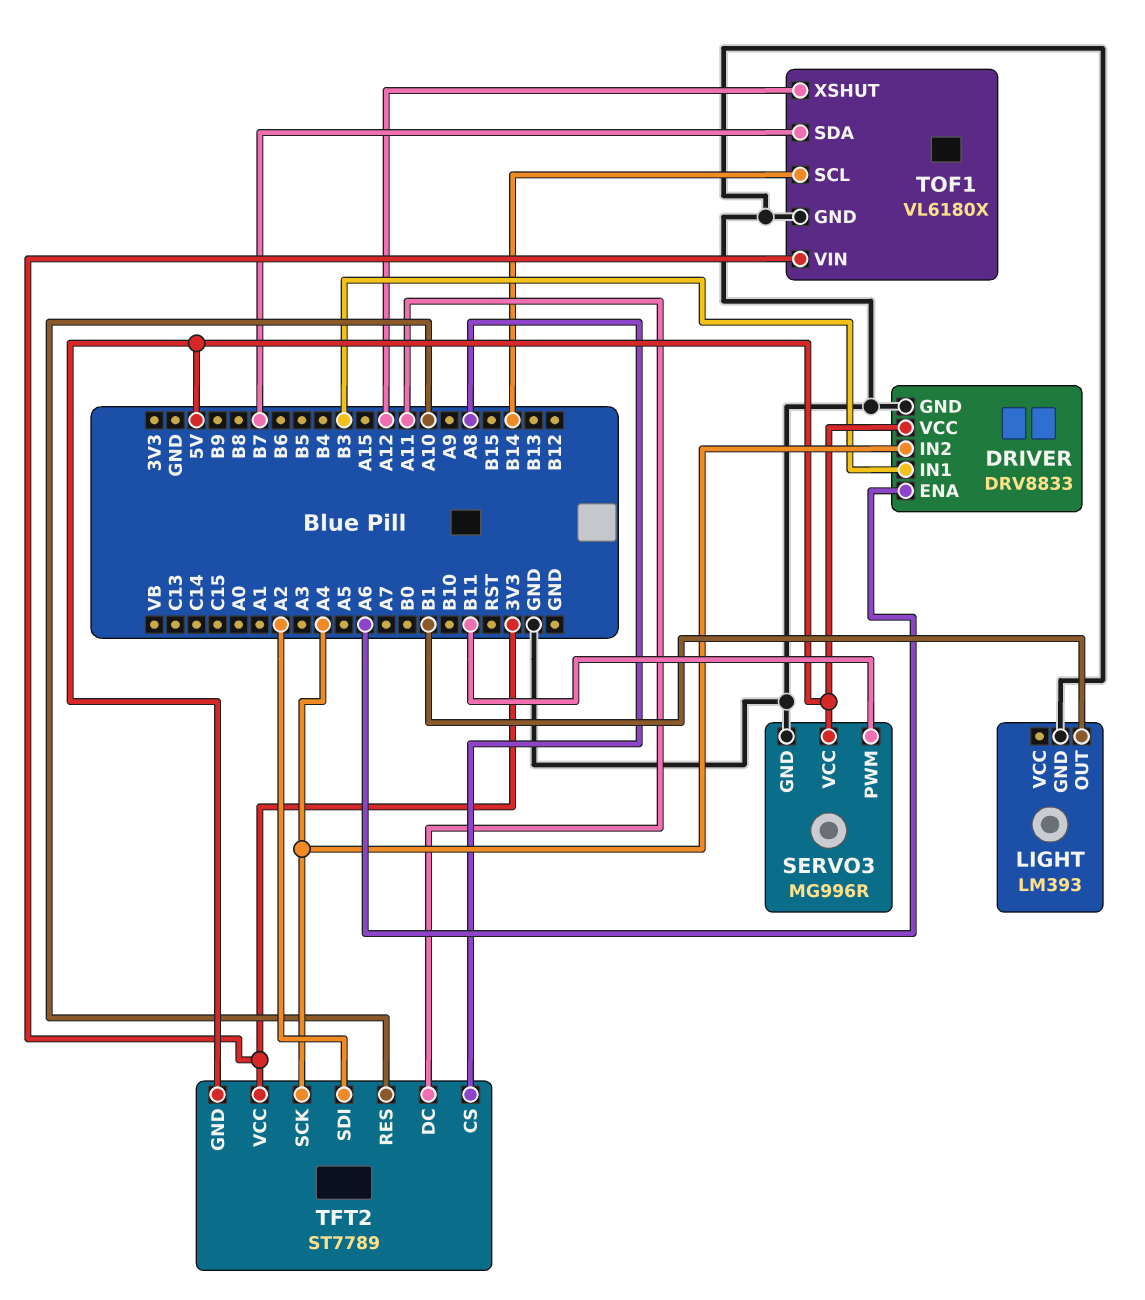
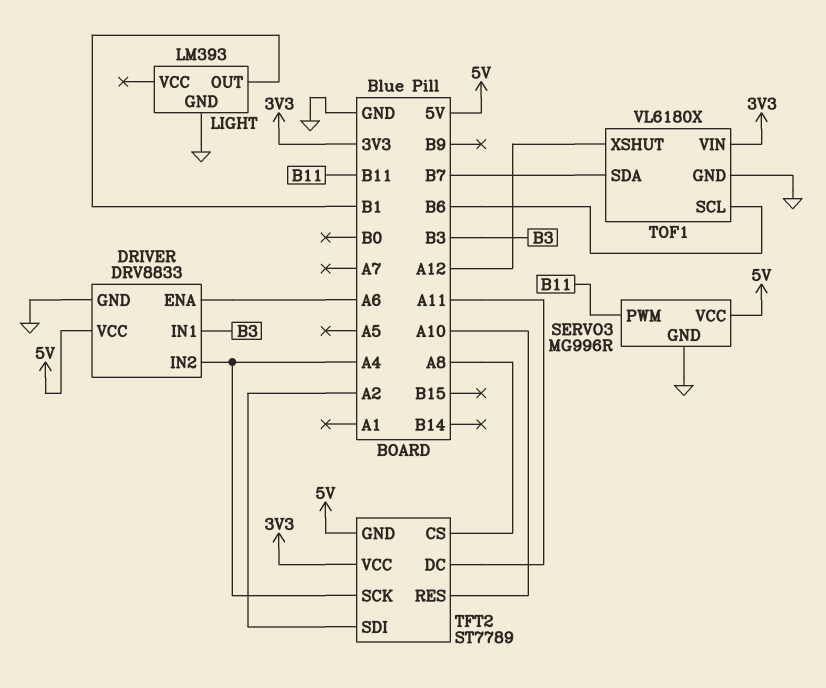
TOF1 pin SCL: B14 -> B6

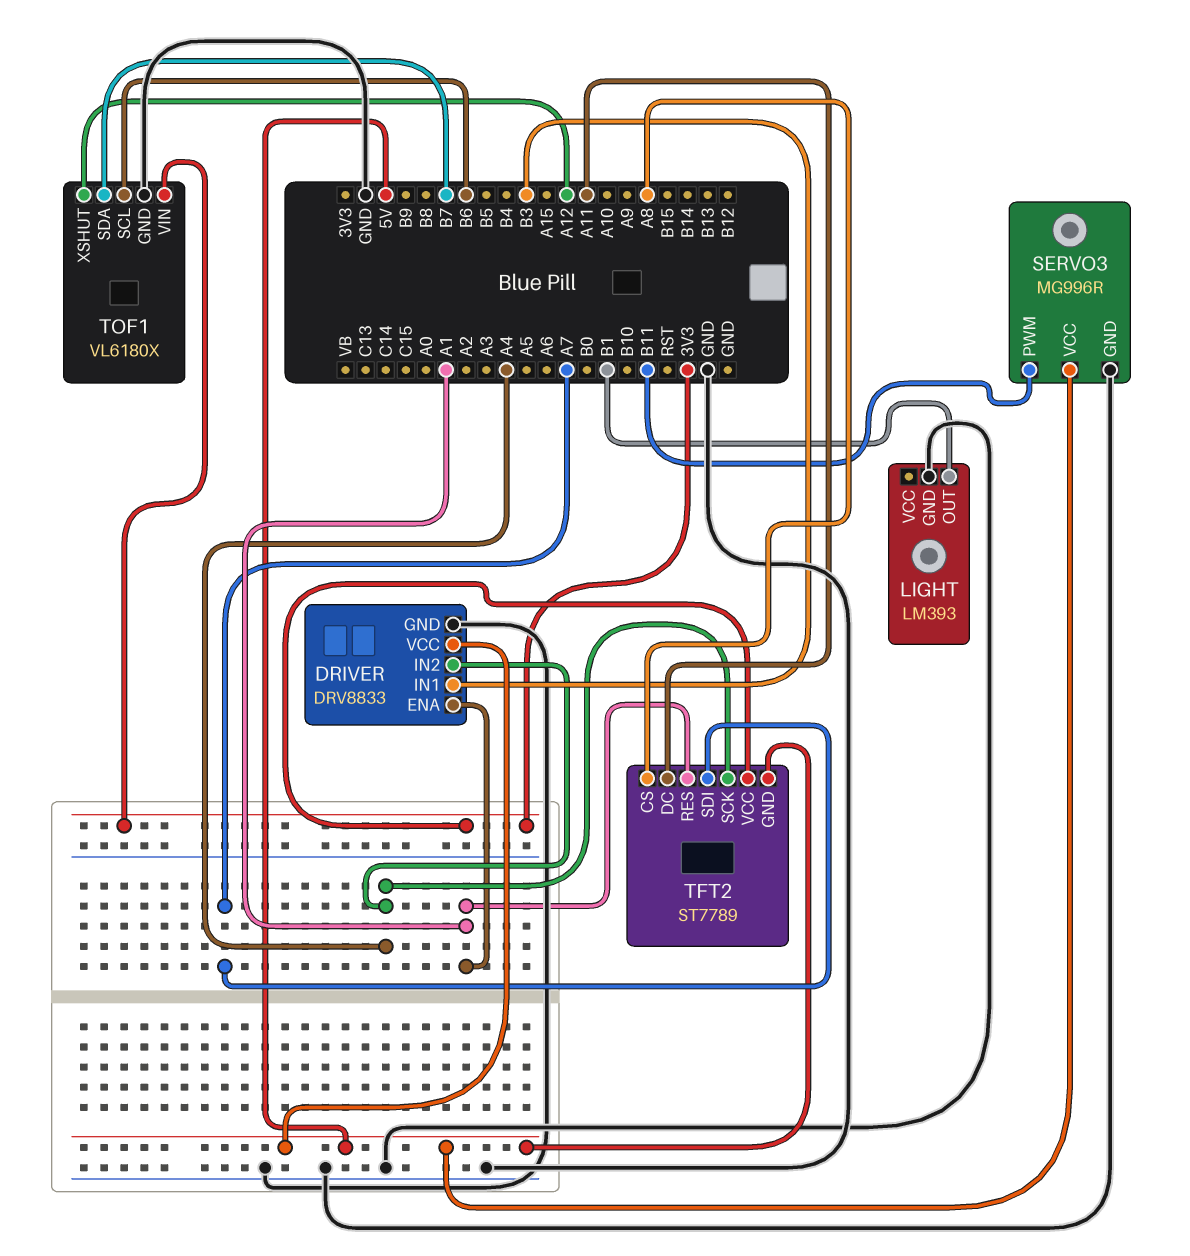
DRIVER pin ENA: A6 -> A1
TFT2 pin RES: A10 -> A1
TFT2 pin SDI: A2 -> A7

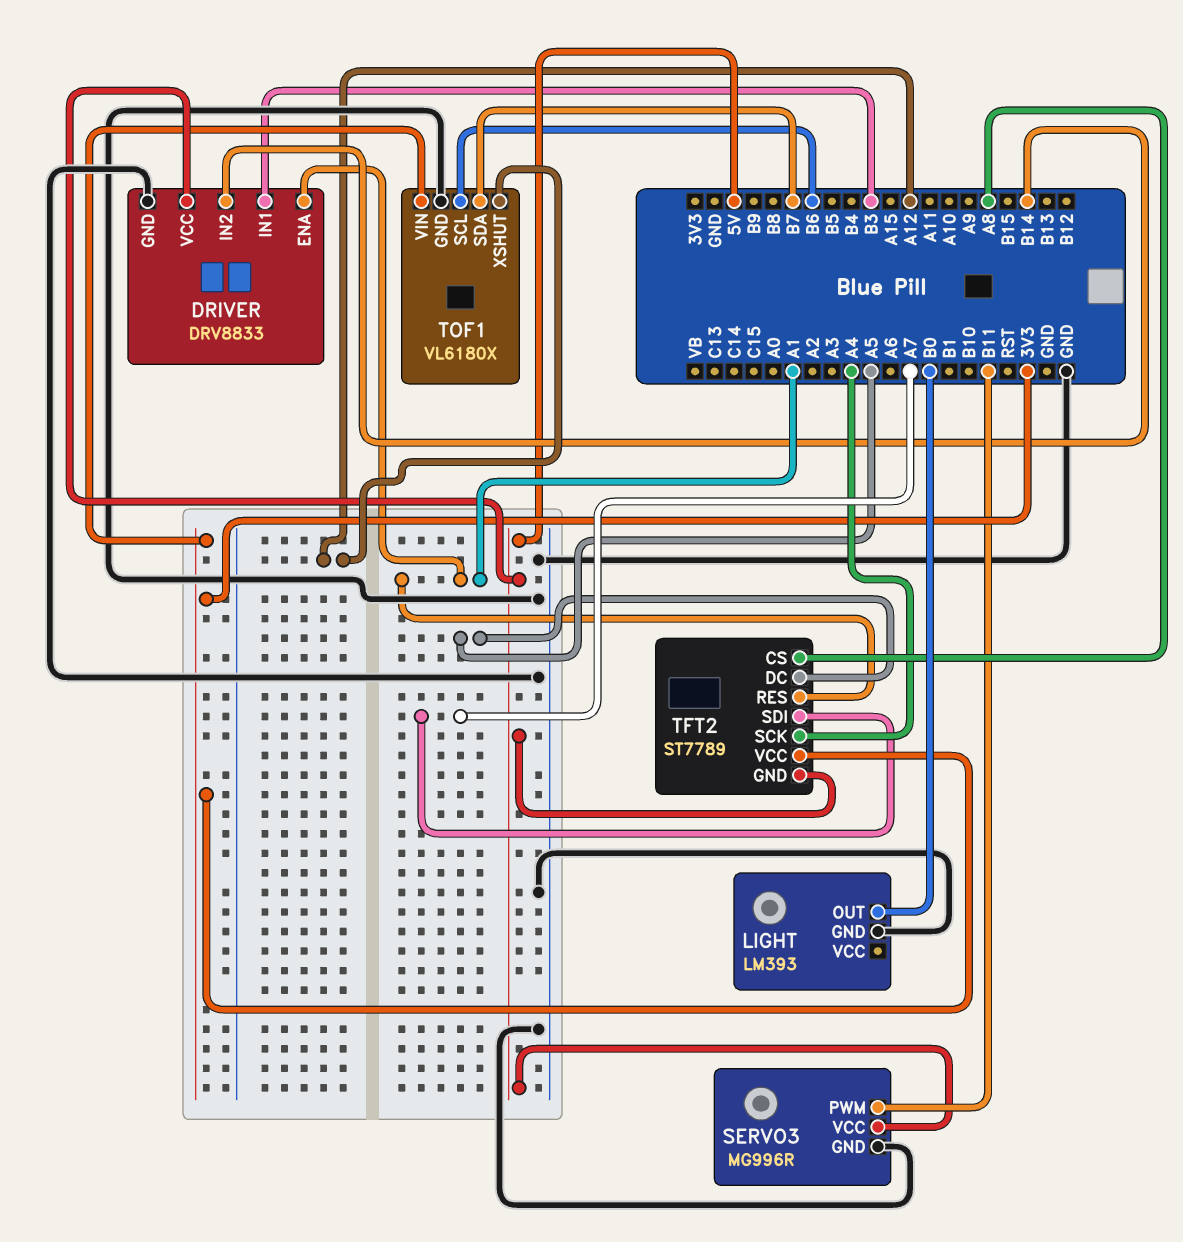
DRIVER pin IN2: A4 -> B14
LIGHT pin OUT: B1 -> B0
TFT2 pin DC: A11 -> A5

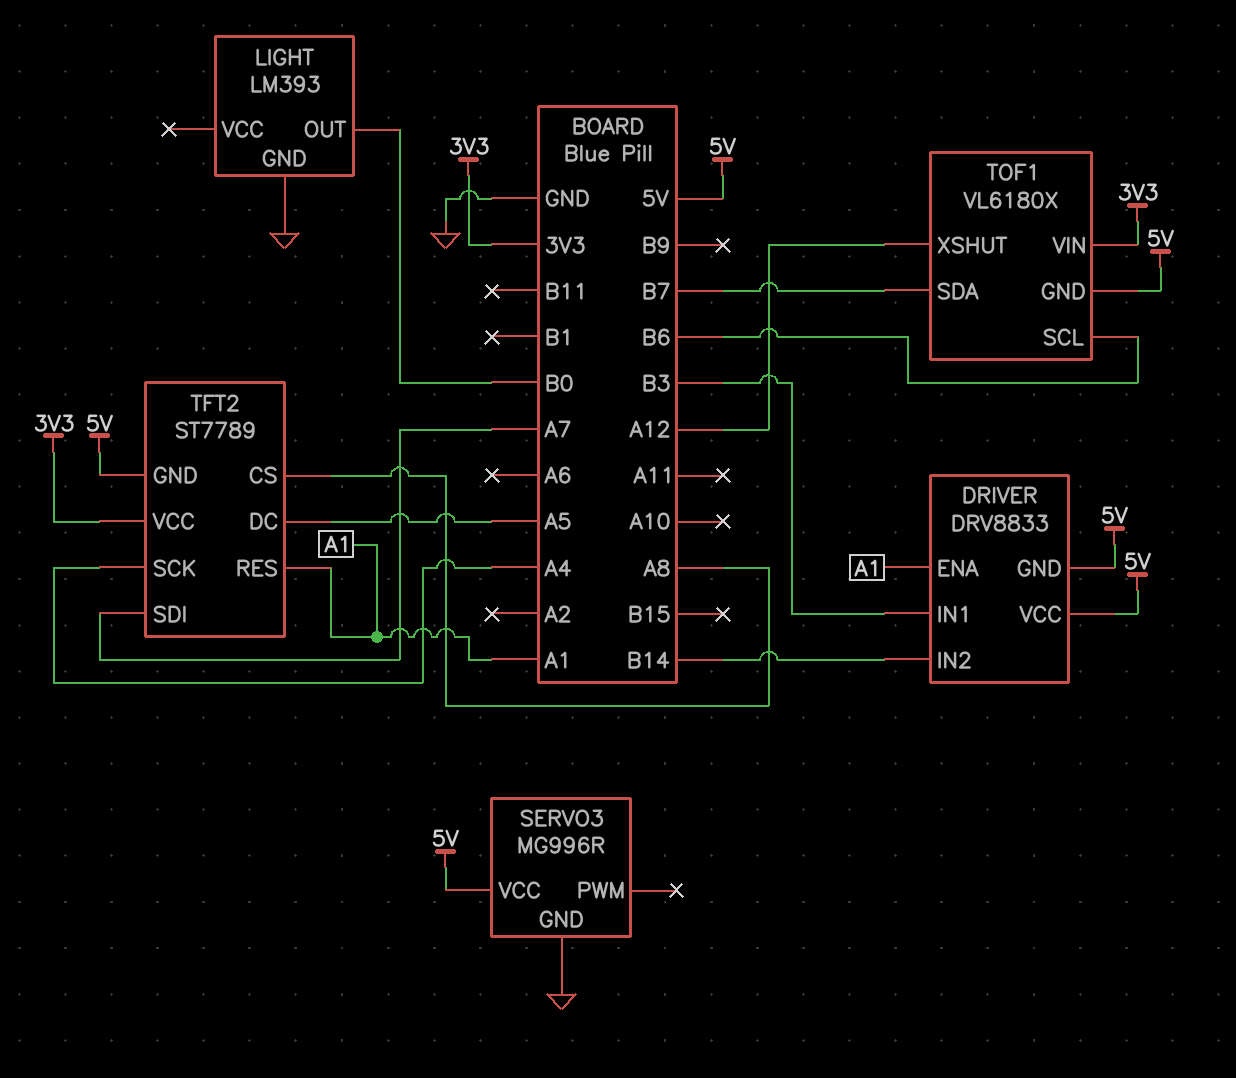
DRIVER pin GND: GND -> 5V
SERVO3 pin PWM: B11 -> none
TOF1 pin GND: GND -> 5V

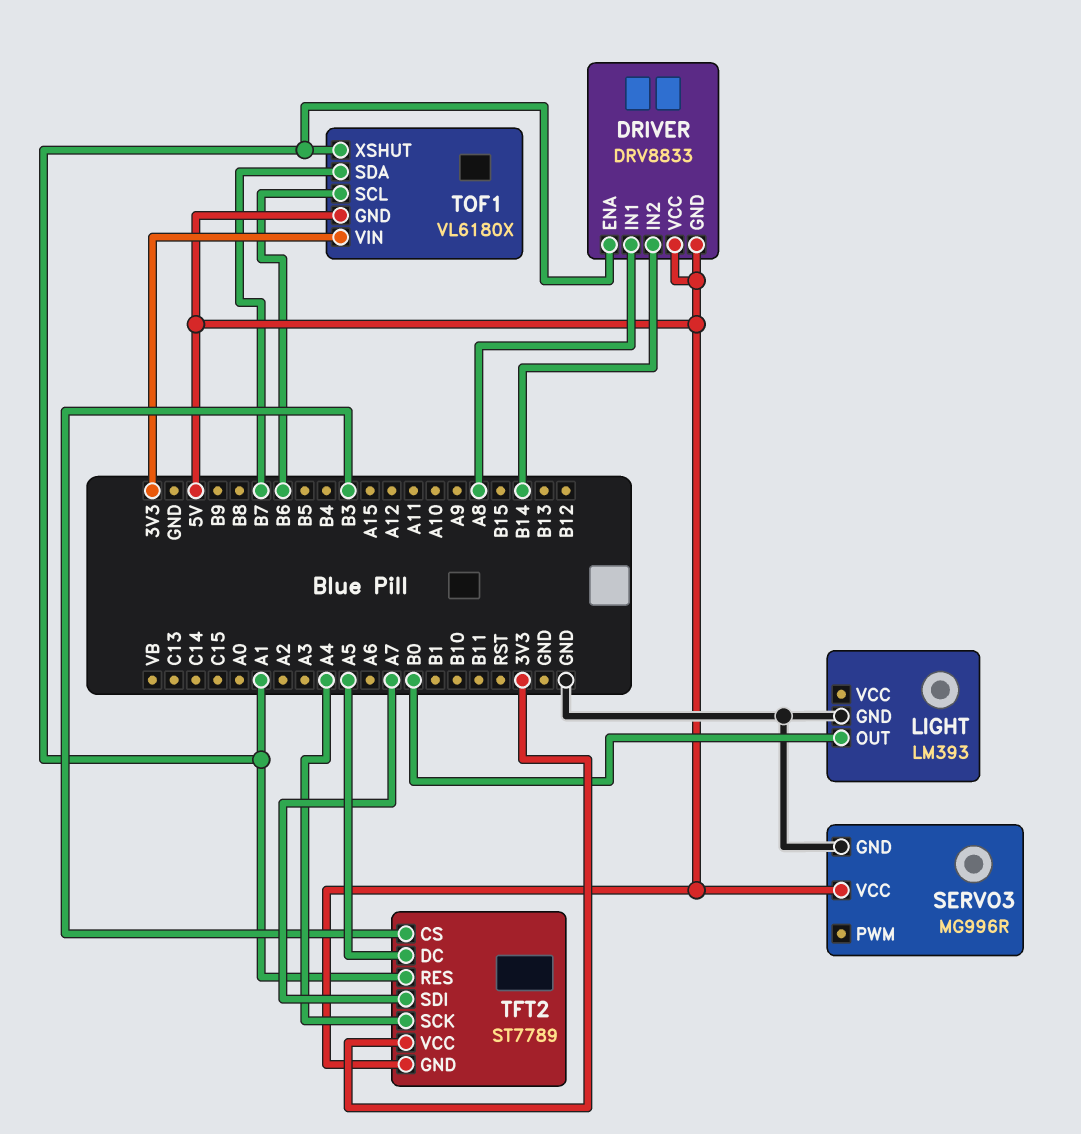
DRIVER pin IN1: B3 -> A8
TFT2 pin CS: A8 -> B3
TOF1 pin XSHUT: A12 -> A1

